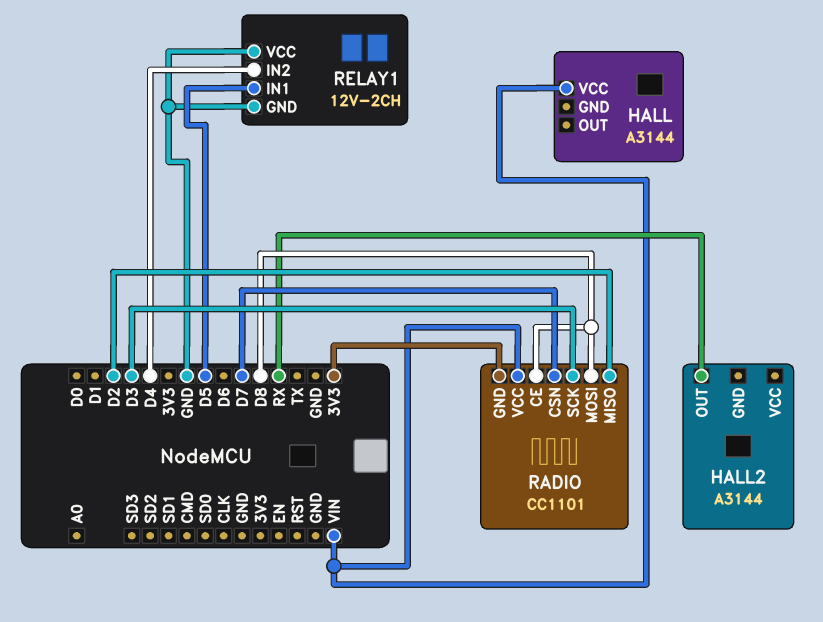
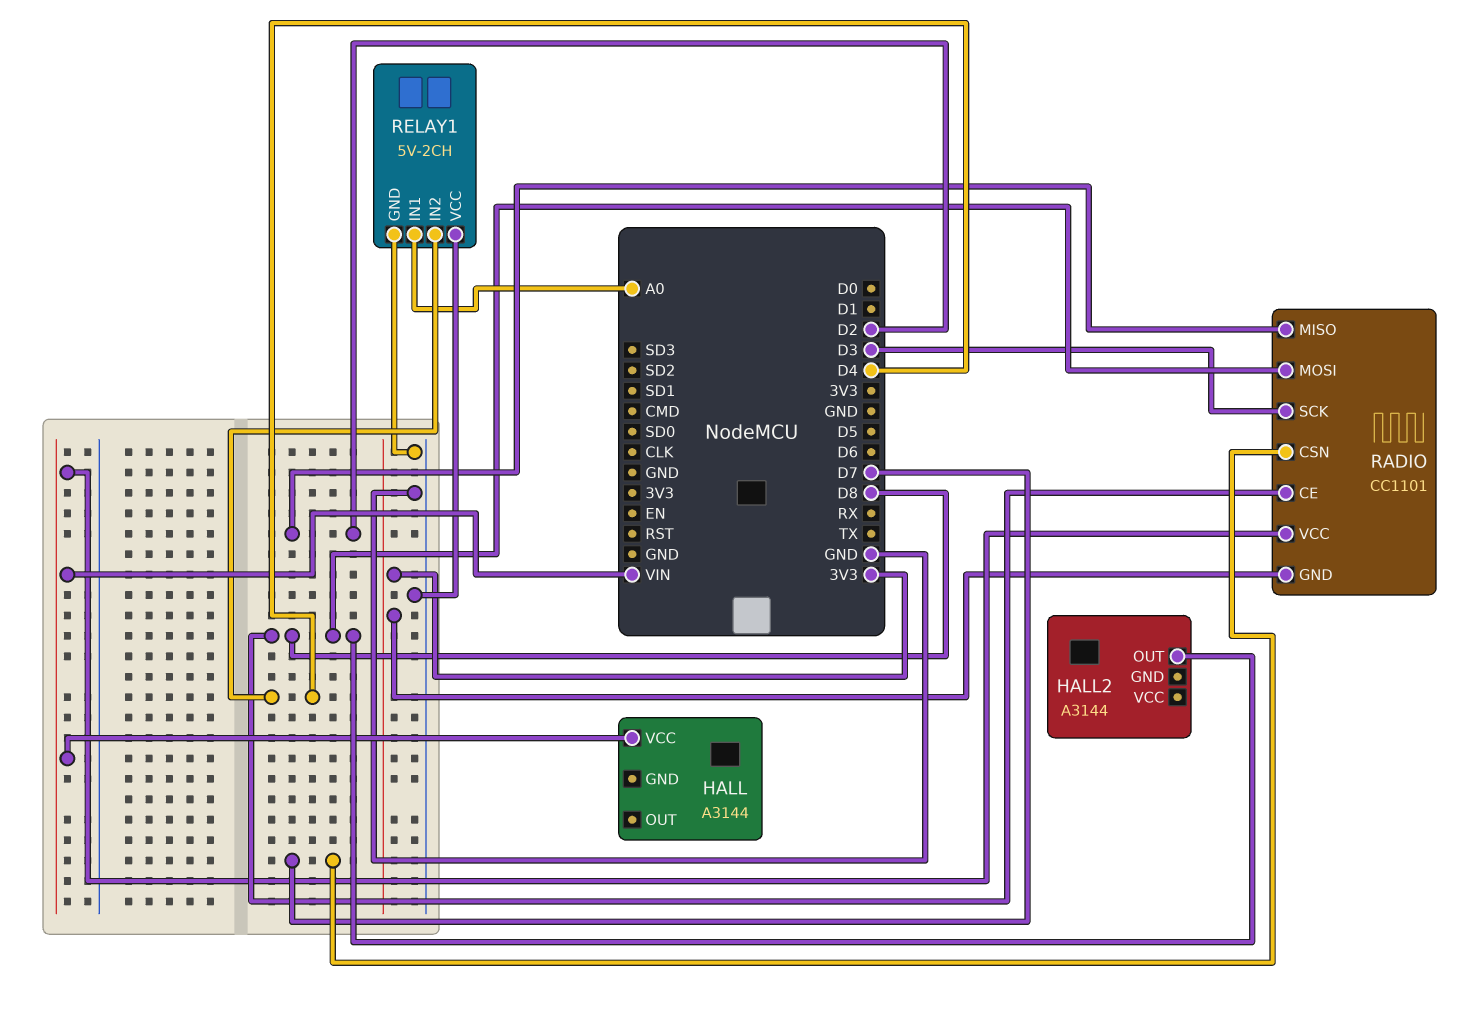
HALL2 pin OUT: RX -> D8
RELAY1: 12V-2CH -> 5V-2CH
RELAY1 pin IN1: D5 -> A0

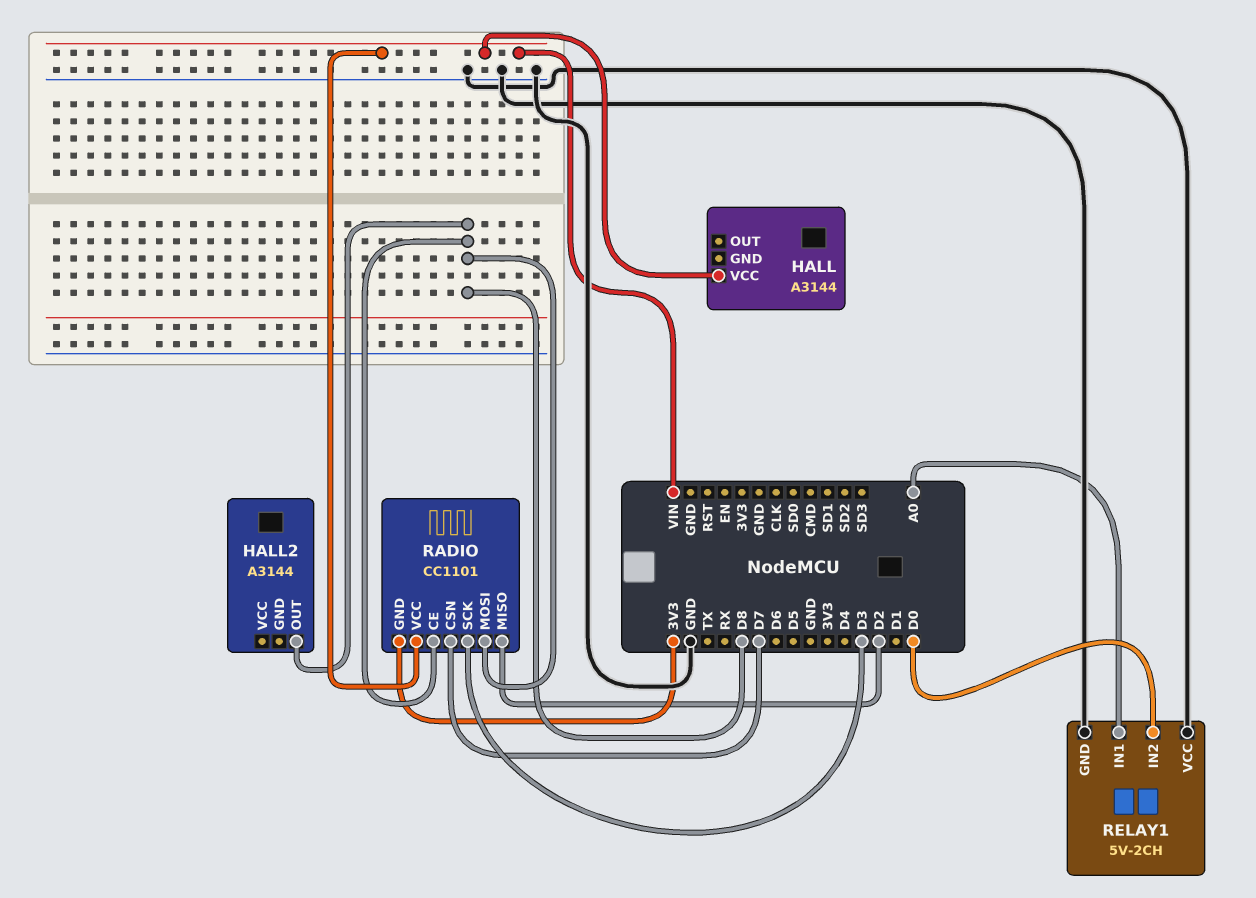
RELAY1 pin IN2: D4 -> D0

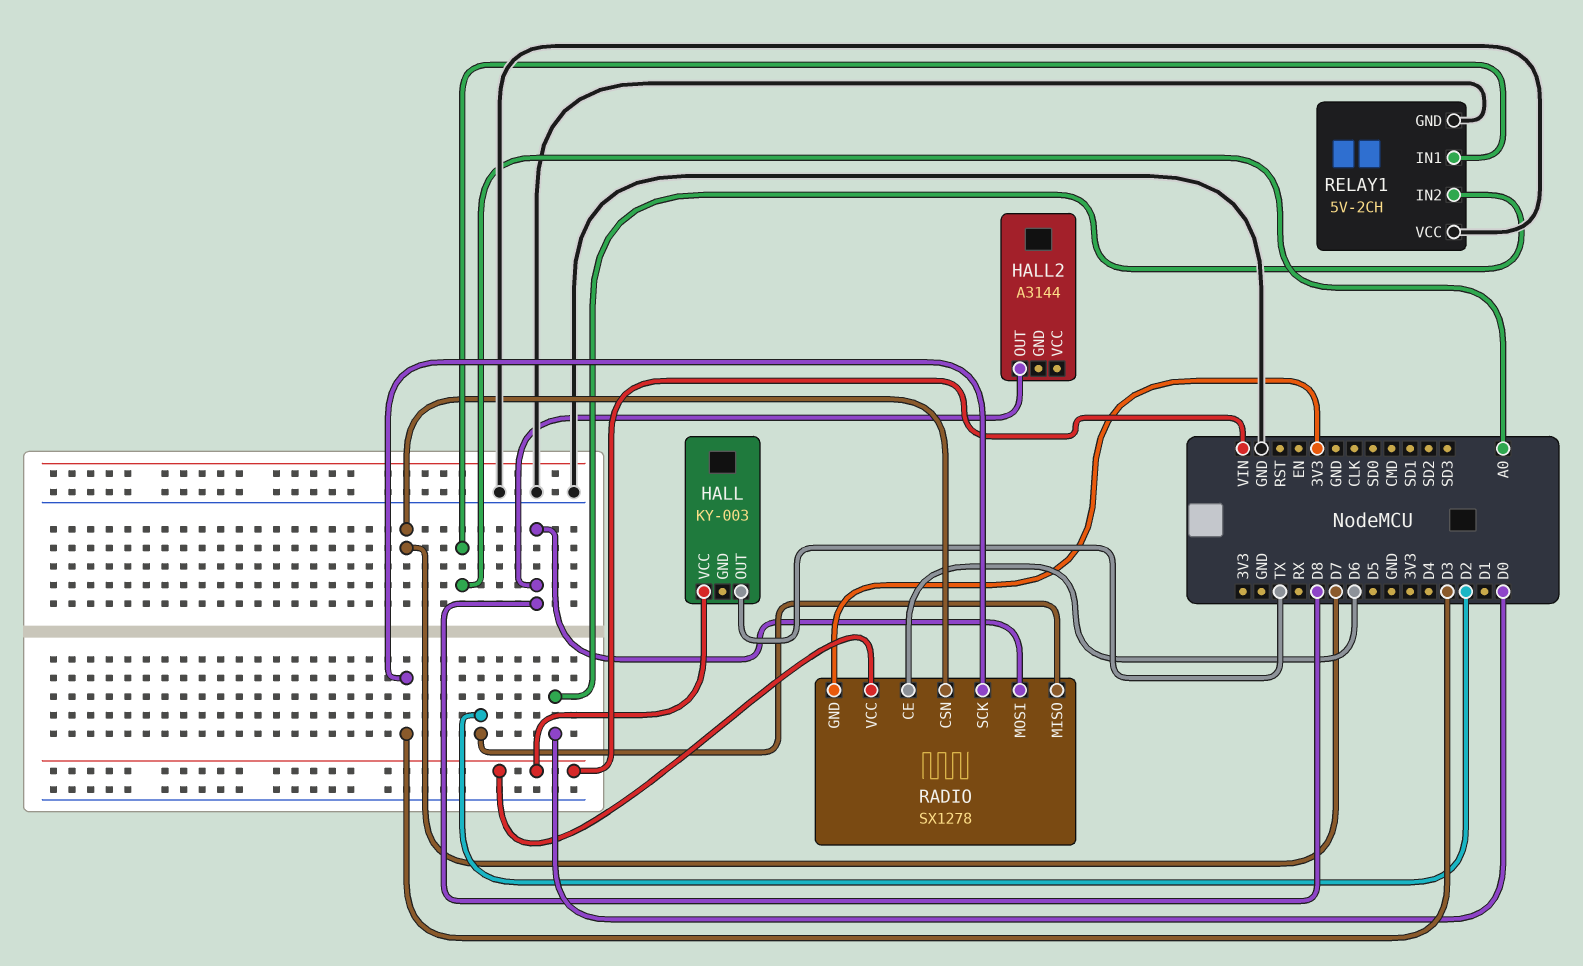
HALL: A3144 -> KY-003
HALL pin OUT: none -> TX
RADIO: CC1101 -> SX1278
RADIO pin CE: D8 -> D6

